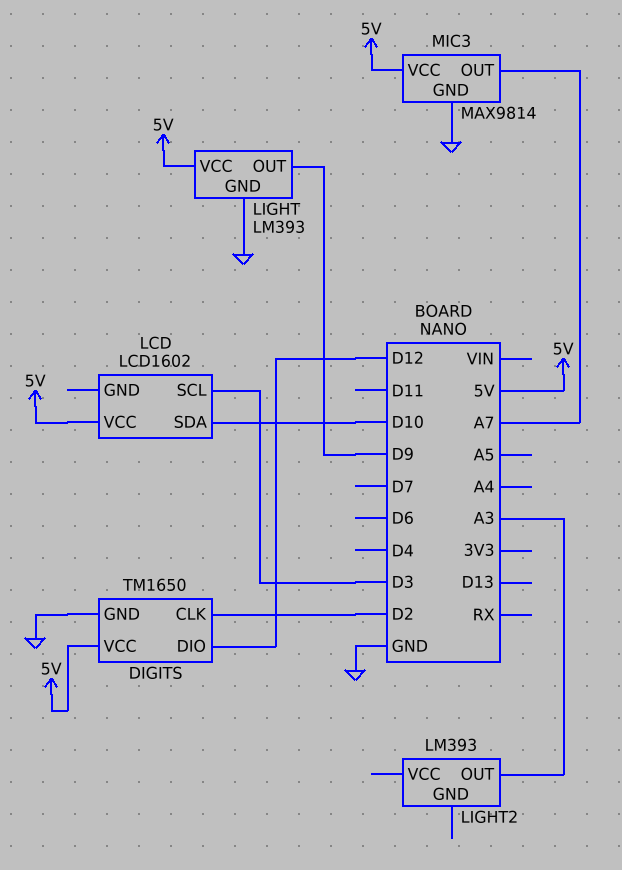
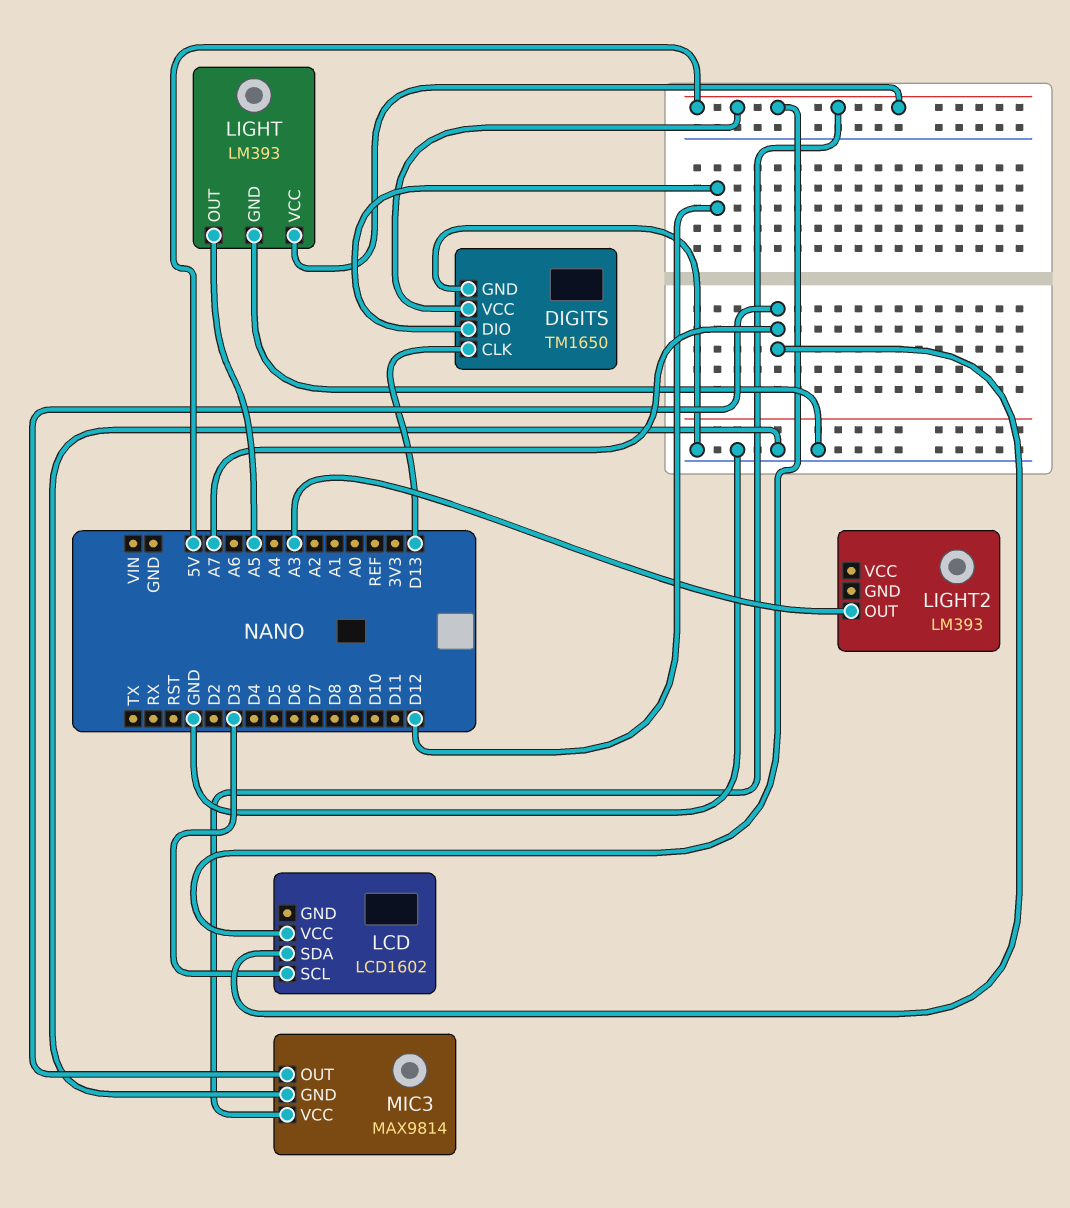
DIGITS pin CLK: D2 -> D13
LCD pin SDA: D10 -> A7
LIGHT pin OUT: D9 -> A5

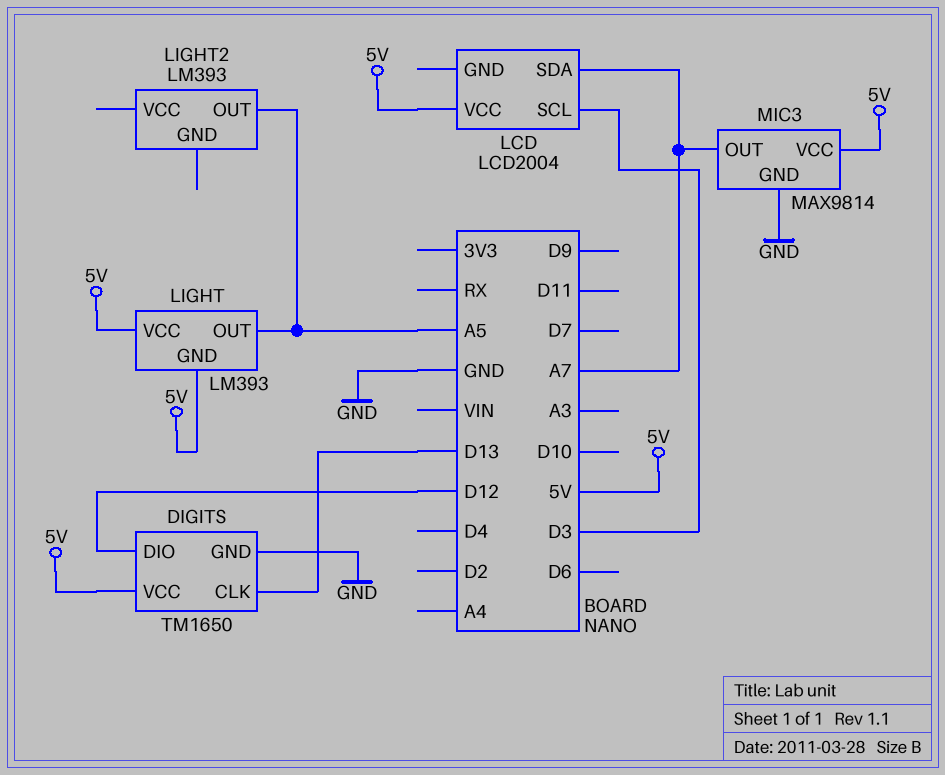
LCD: LCD1602 -> LCD2004
LIGHT pin GND: GND -> 5V
LIGHT2 pin OUT: A3 -> A5

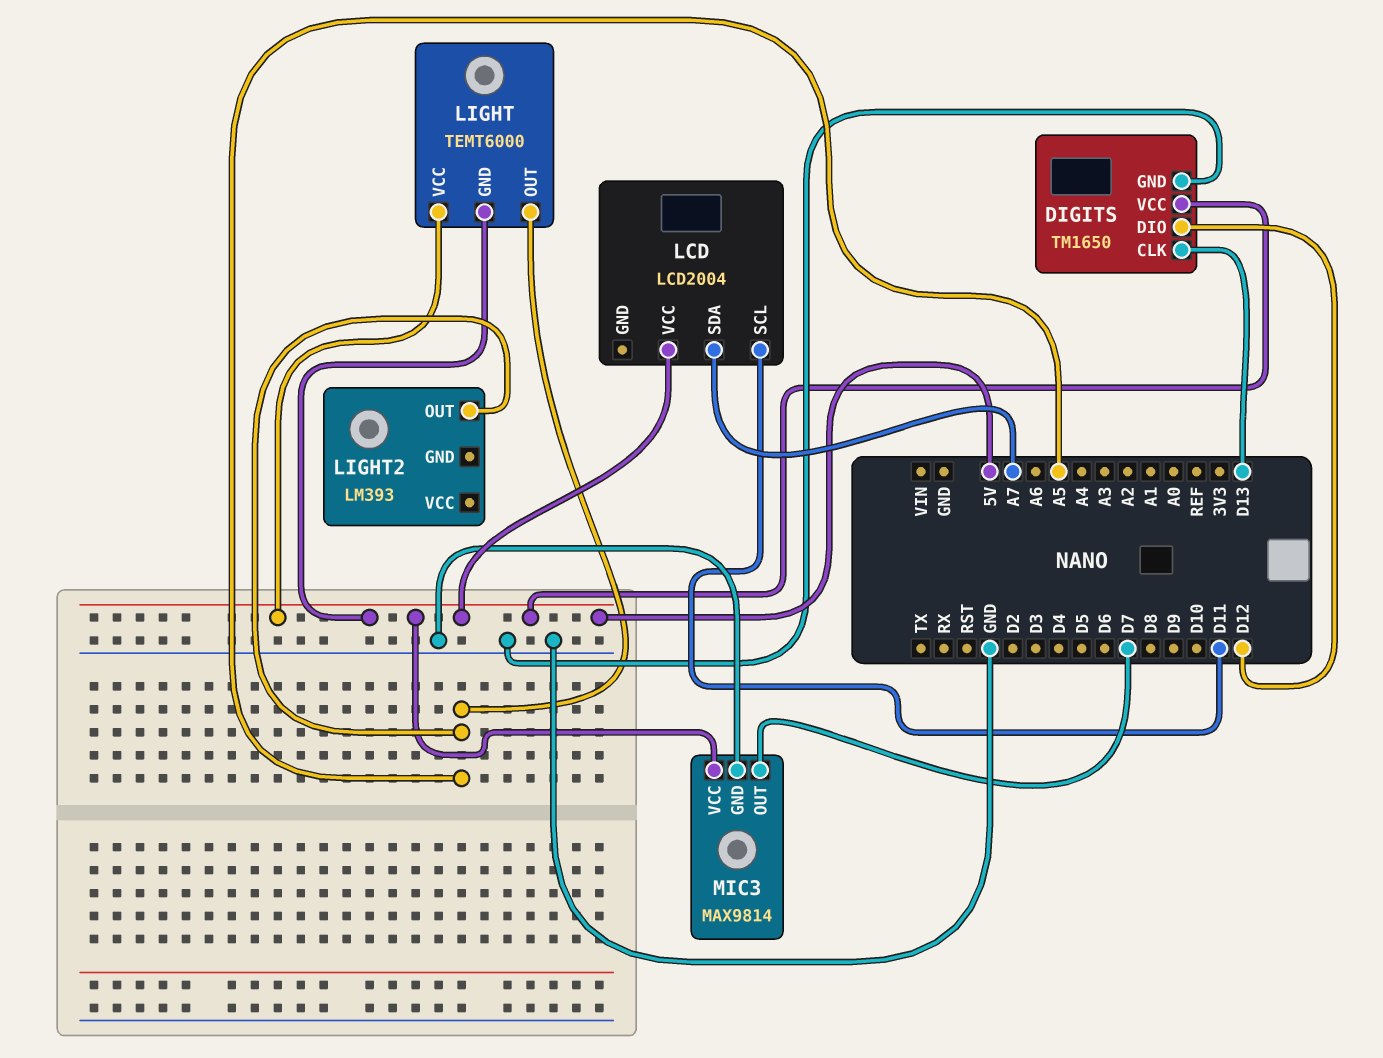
LCD pin SCL: D3 -> D11
LIGHT: LM393 -> TEMT6000
MIC3 pin OUT: A7 -> D7

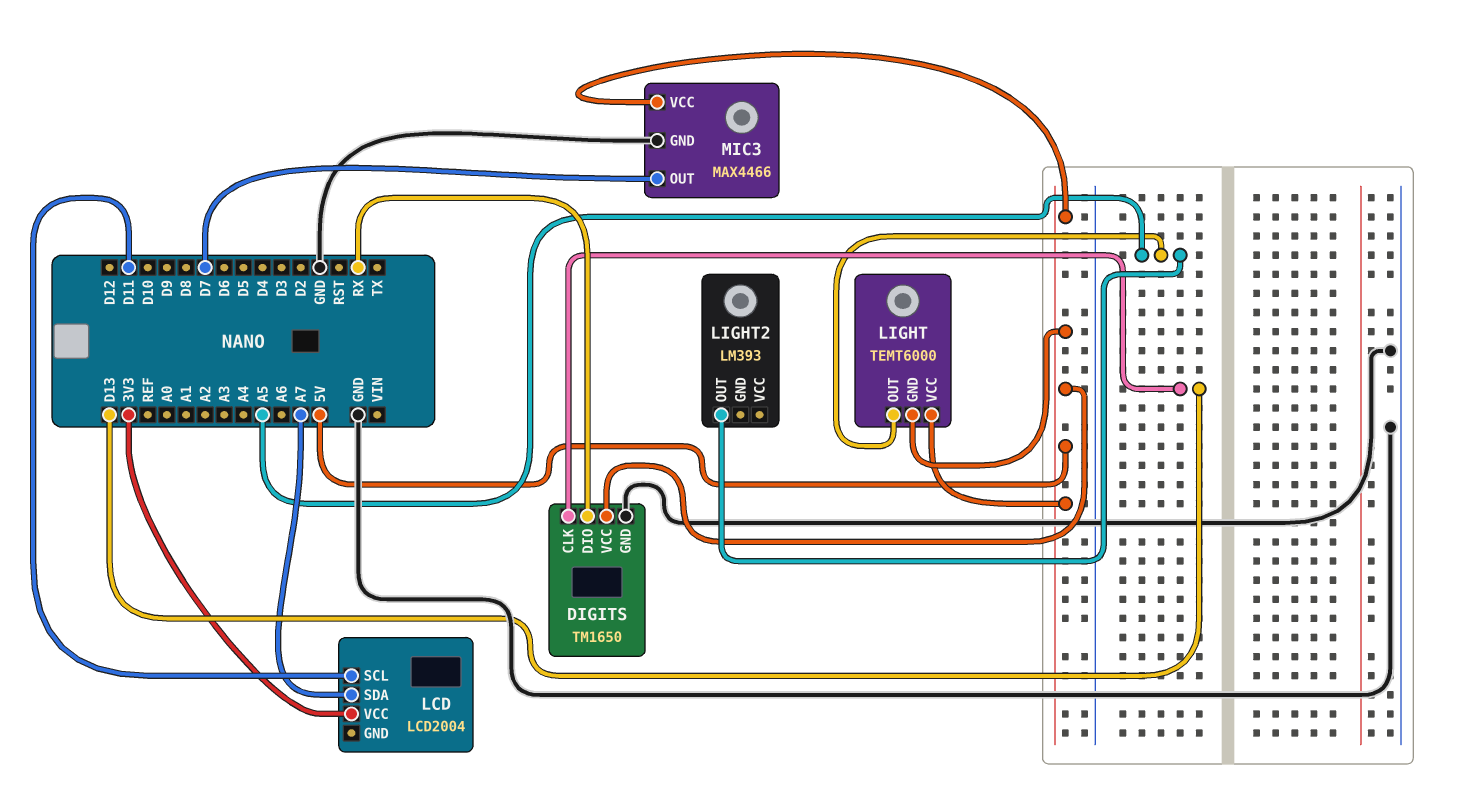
DIGITS pin DIO: D12 -> RX
LCD pin VCC: 5V -> 3V3
MIC3: MAX9814 -> MAX4466

